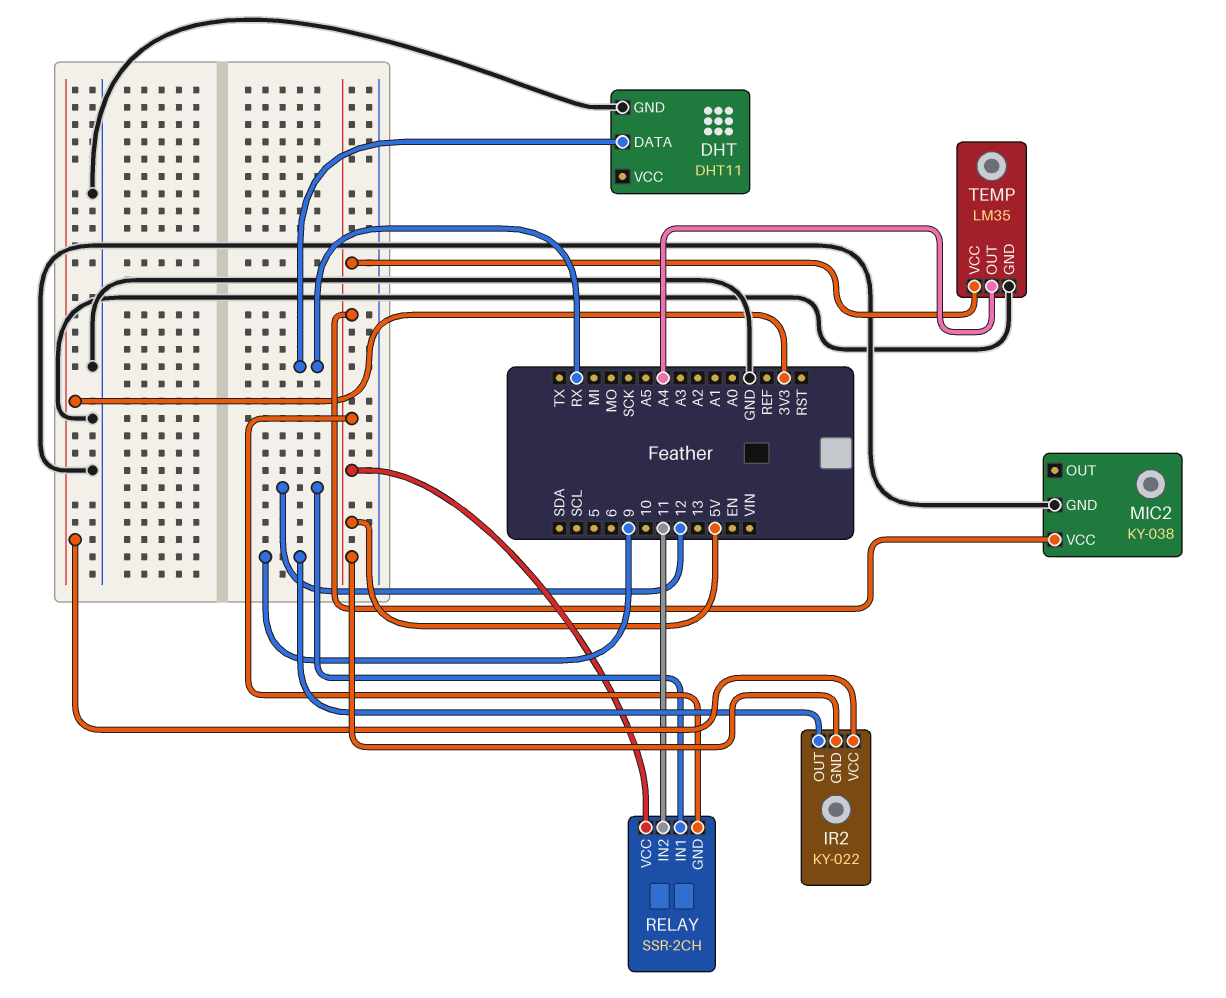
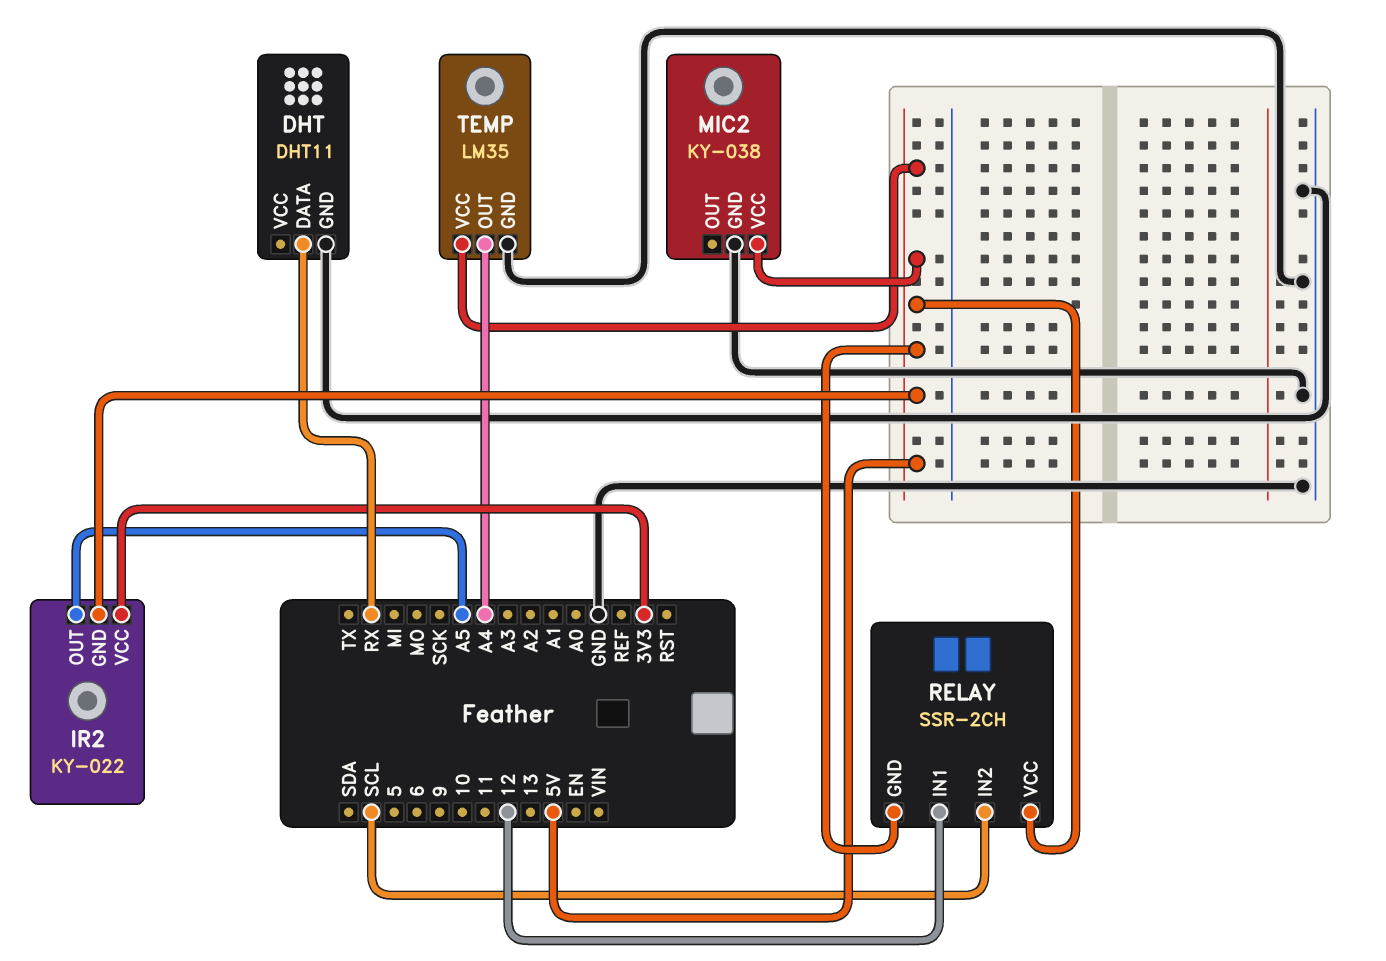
IR2 pin OUT: 9 -> A5
RELAY pin IN2: 11 -> SCL

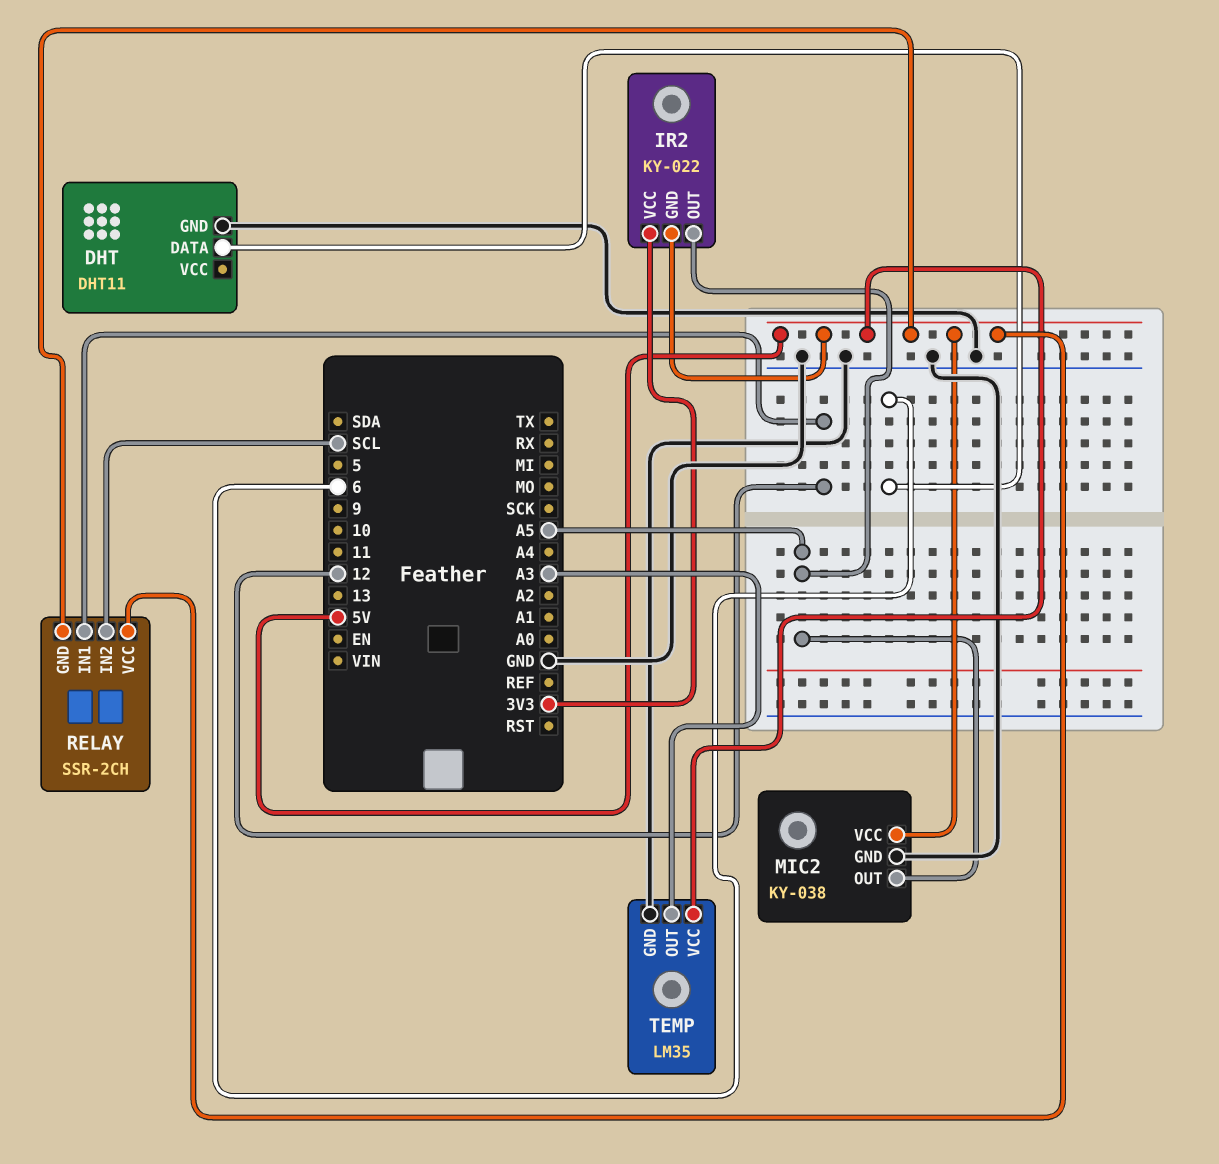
DHT pin DATA: RX -> 6
MIC2 pin OUT: none -> A5
TEMP pin OUT: A4 -> A3

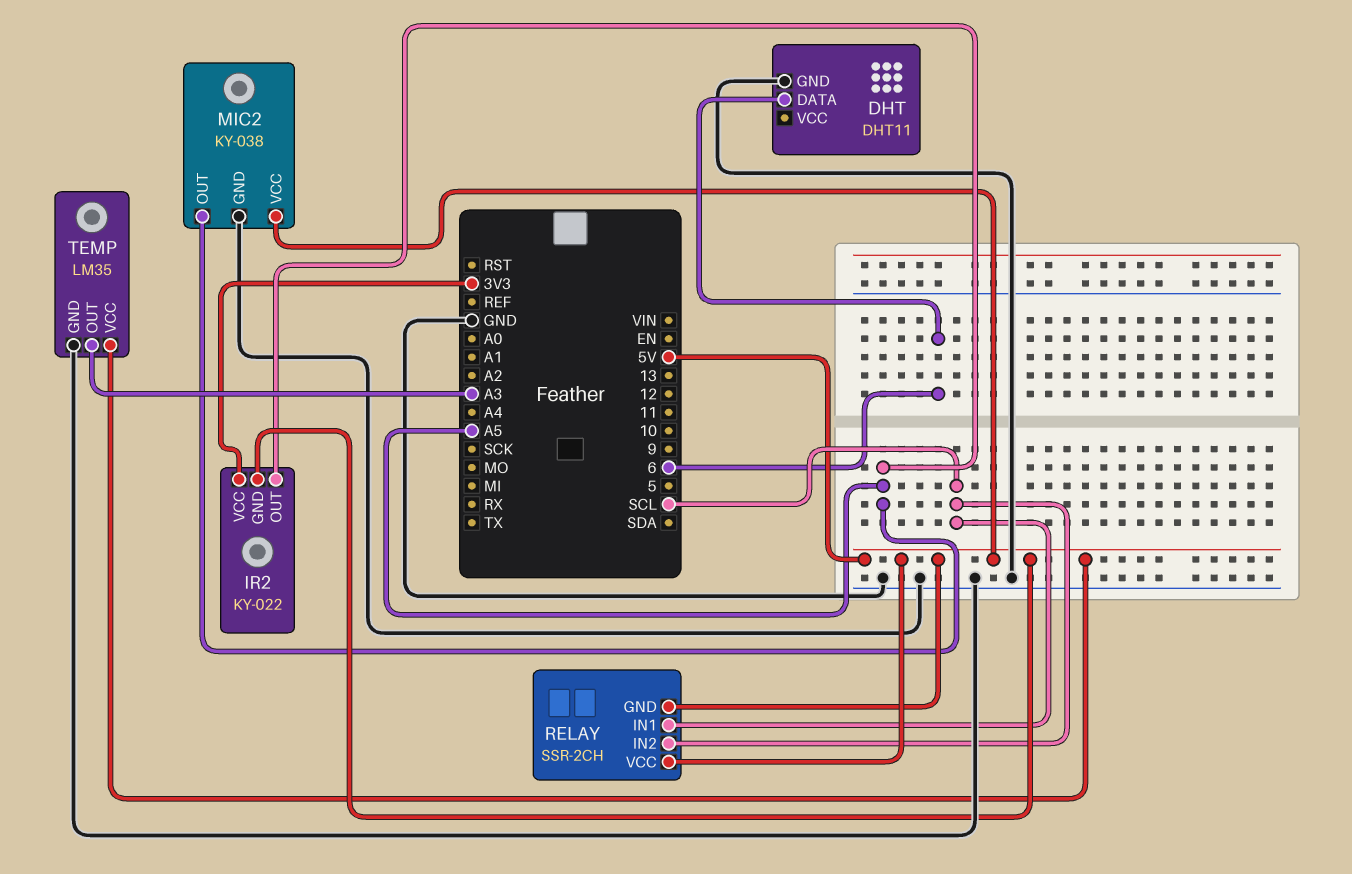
RELAY pin IN1: 12 -> SCL

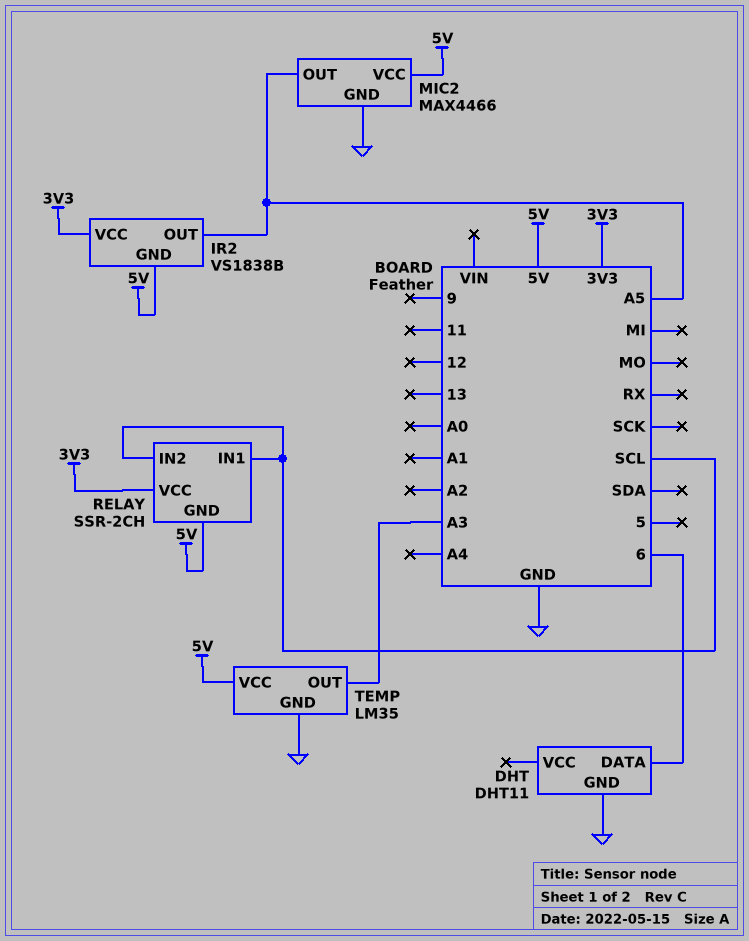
IR2: KY-022 -> VS1838B
MIC2: KY-038 -> MAX4466
RELAY pin VCC: 5V -> 3V3

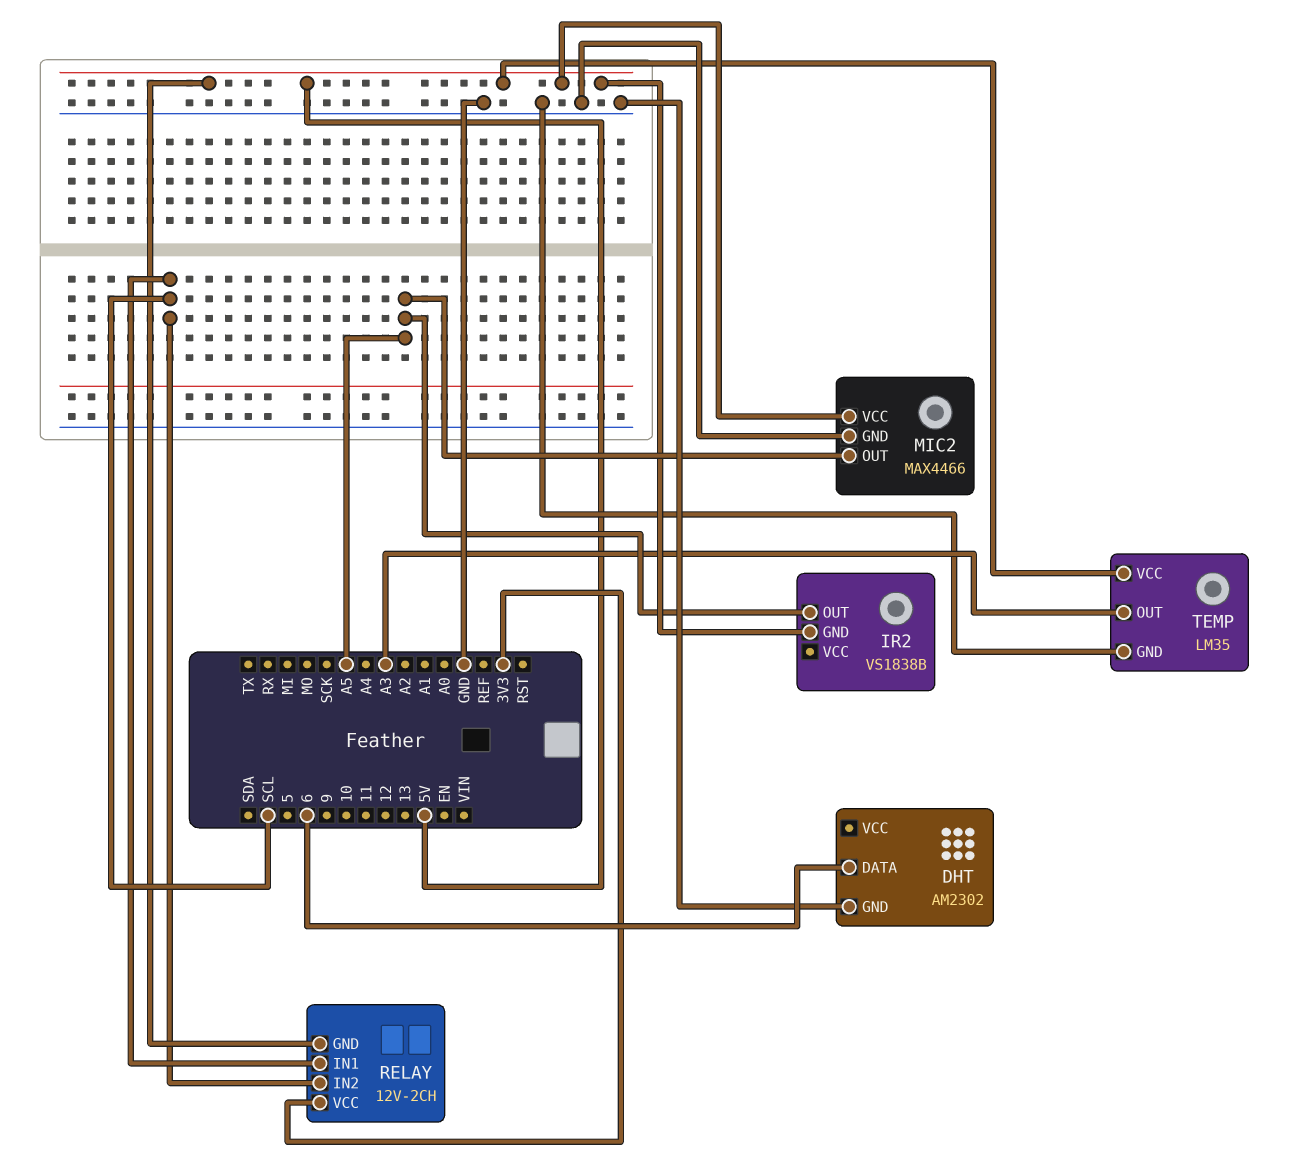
DHT: DHT11 -> AM2302
IR2 pin VCC: 3V3 -> none
RELAY: SSR-2CH -> 12V-2CH

